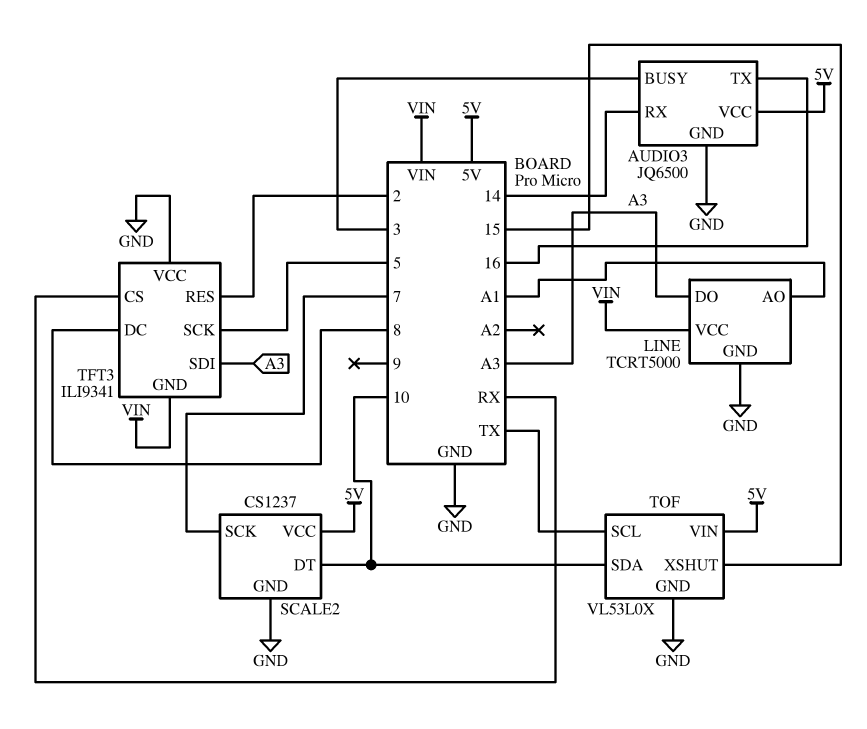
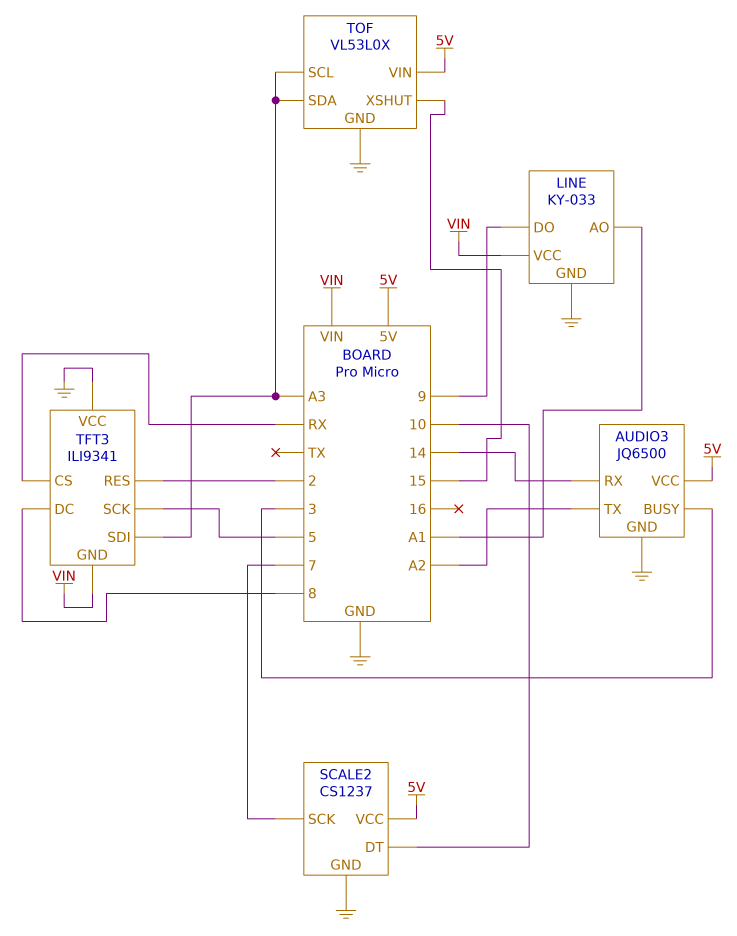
AUDIO3 pin TX: 16 -> A2
LINE: TCRT5000 -> KY-033
LINE pin DO: A3 -> 9
TOF pin SCL: TX -> A3
TOF pin SDA: 10 -> A3

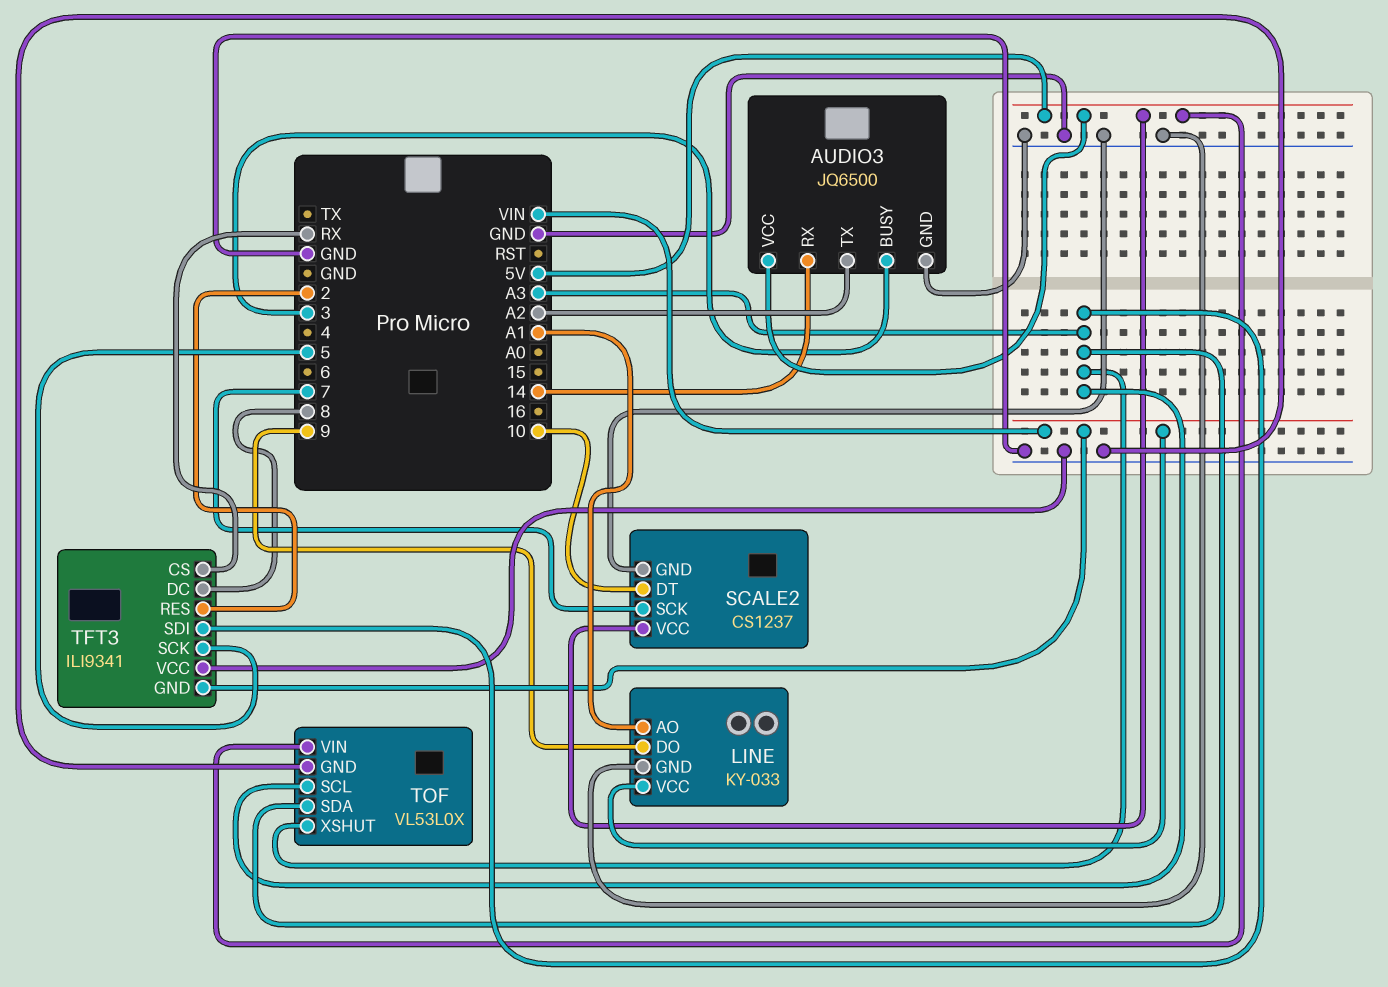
TOF pin XSHUT: 15 -> A3

